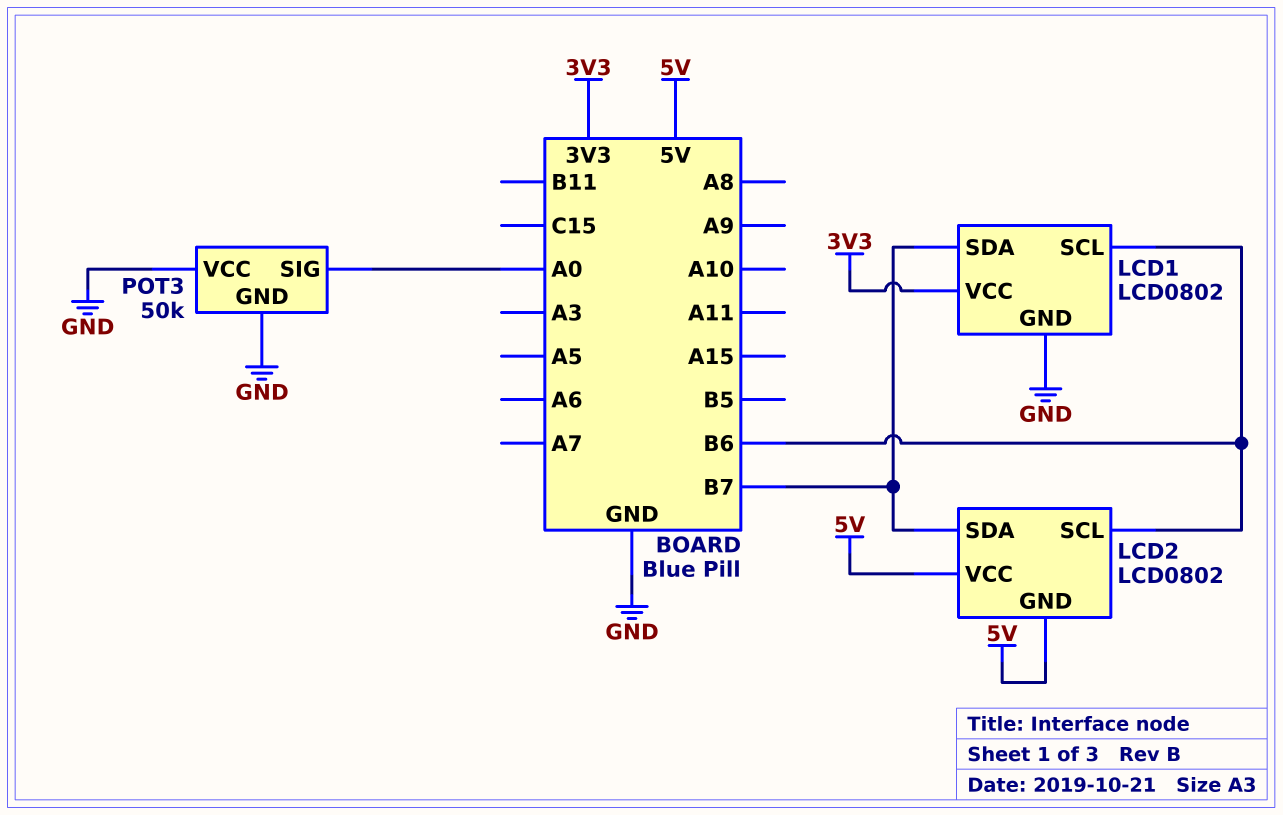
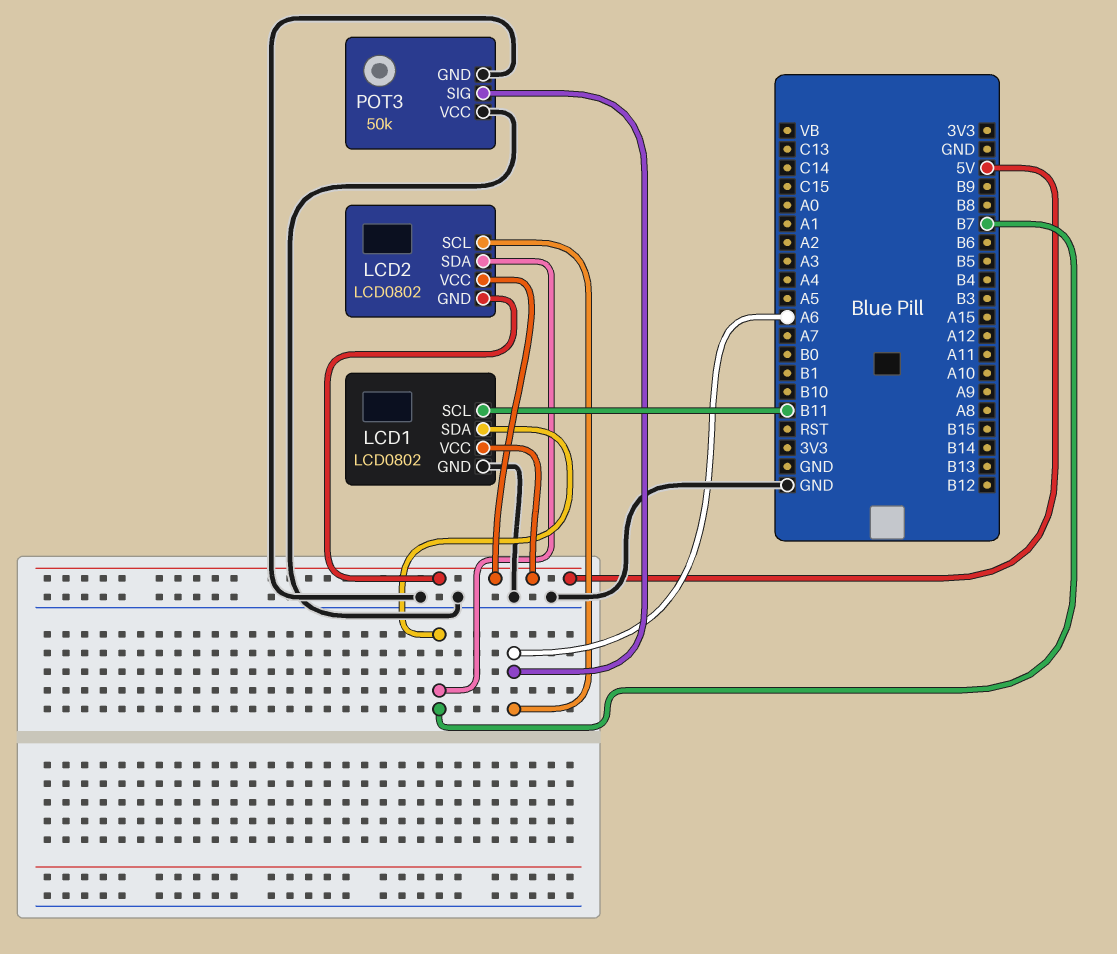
LCD1 pin SCL: B6 -> B11
LCD1 pin VCC: 3V3 -> 5V
LCD2 pin SCL: B6 -> A6
POT3 pin SIG: A0 -> A6

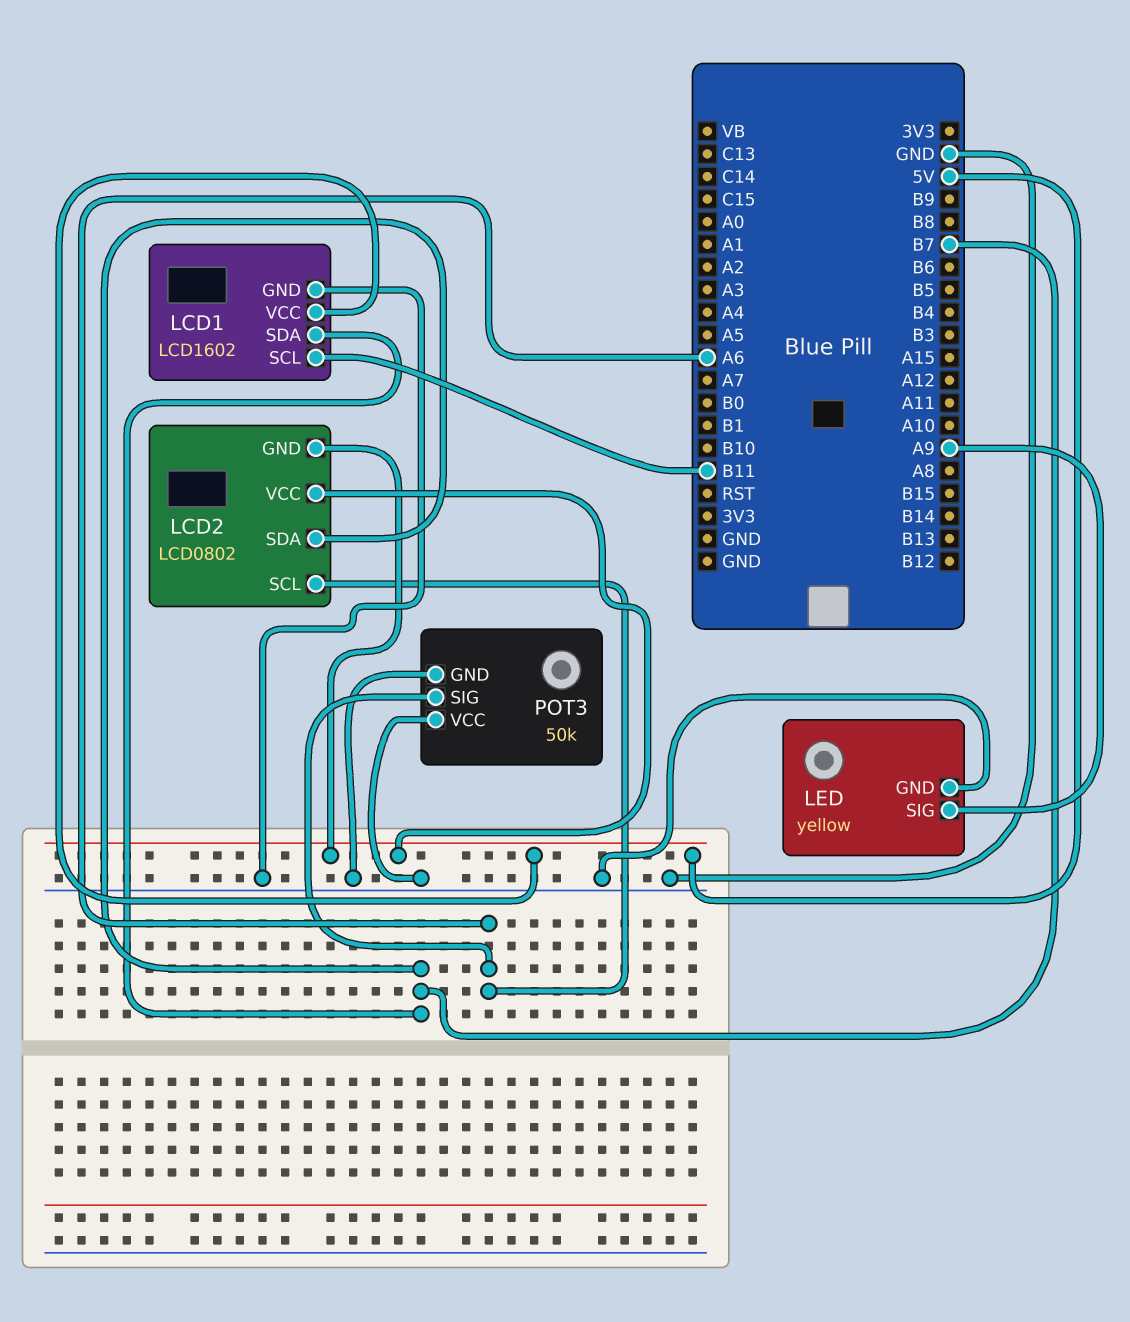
LCD1: LCD0802 -> LCD1602
LED: none -> yellow
LED pin GND: none -> GND
LED pin SIG: none -> A9

